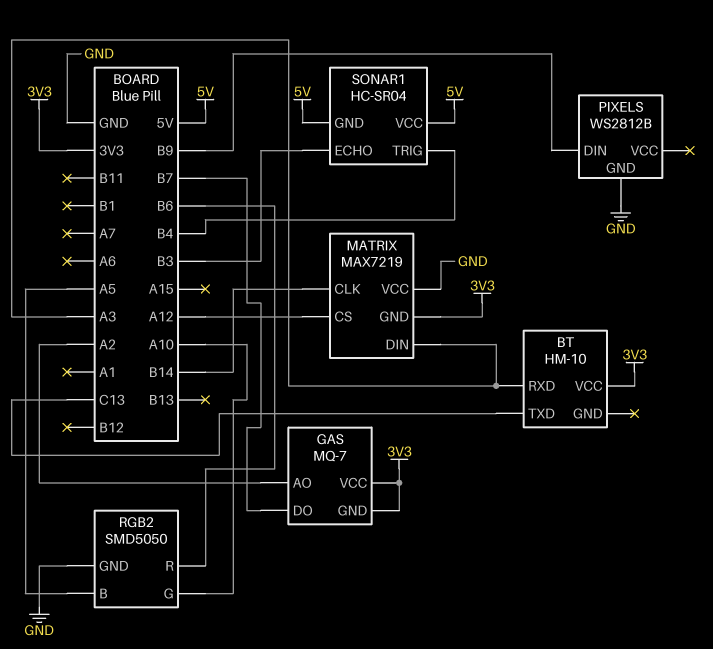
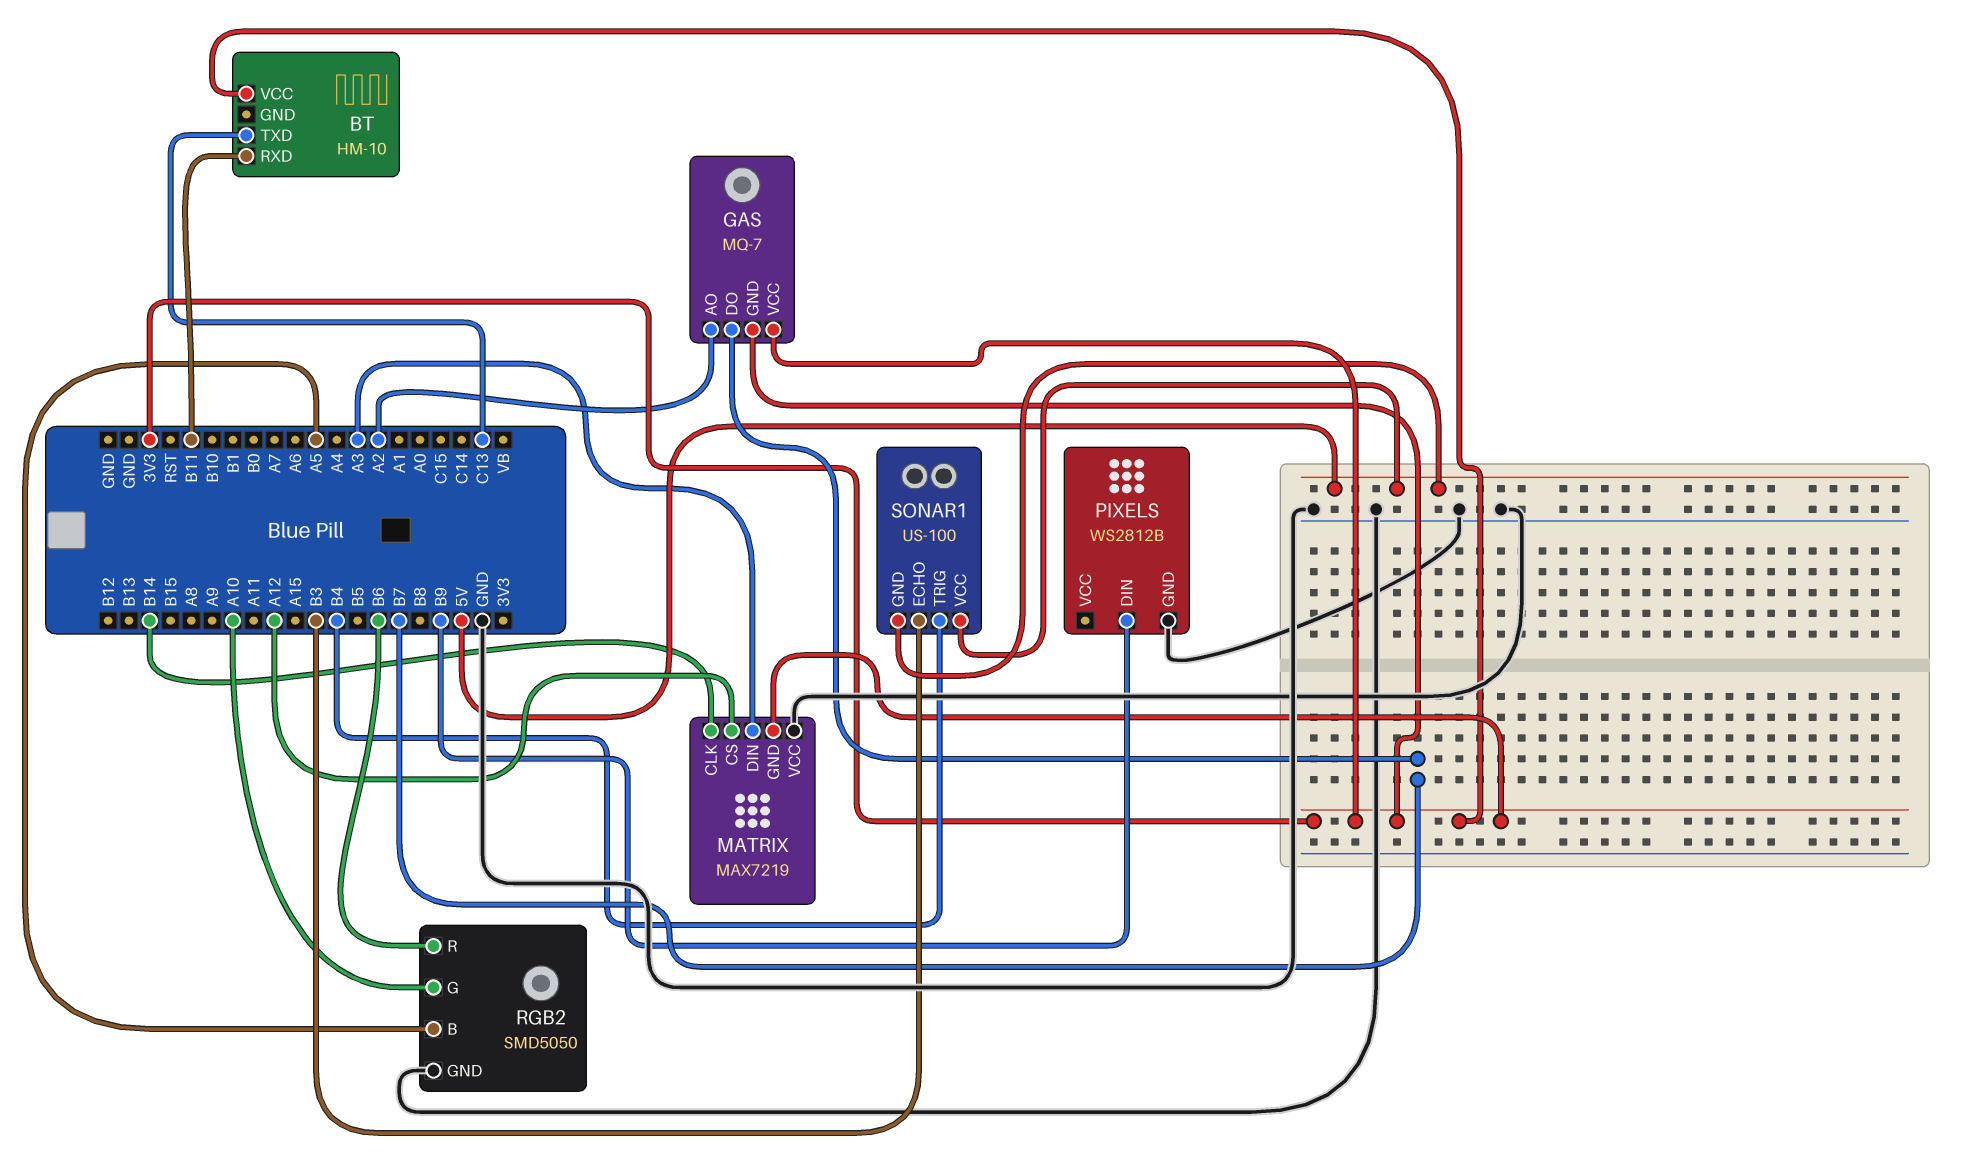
BT pin RXD: A3 -> B11
SONAR1: HC-SR04 -> US-100

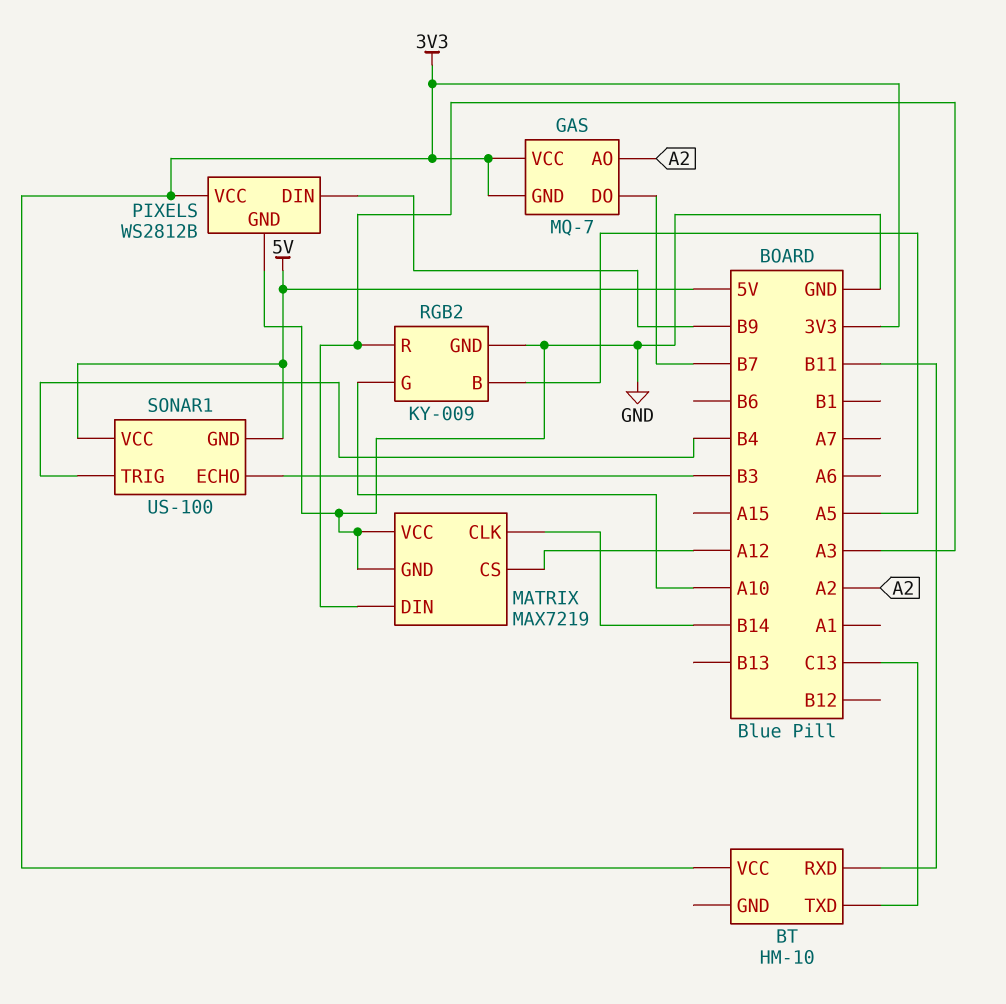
MATRIX pin GND: 3V3 -> GND
PIXELS pin VCC: none -> 3V3
RGB2: SMD5050 -> KY-009
RGB2 pin R: B6 -> A3

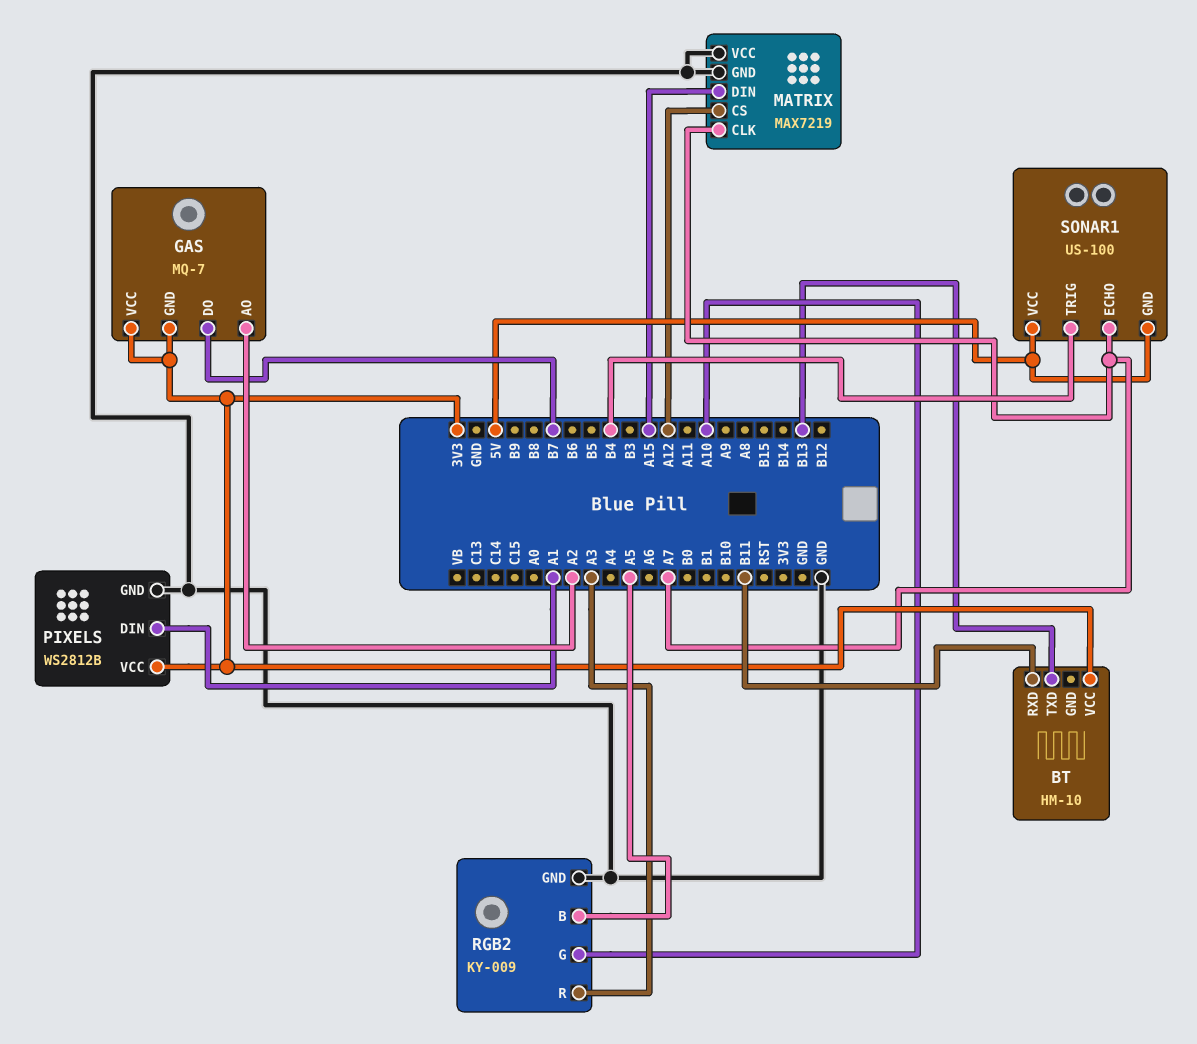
BT pin TXD: C13 -> B13
MATRIX pin CLK: B14 -> A7
MATRIX pin DIN: A3 -> A15
PIXELS pin DIN: B9 -> A1
SONAR1 pin ECHO: B3 -> A7

